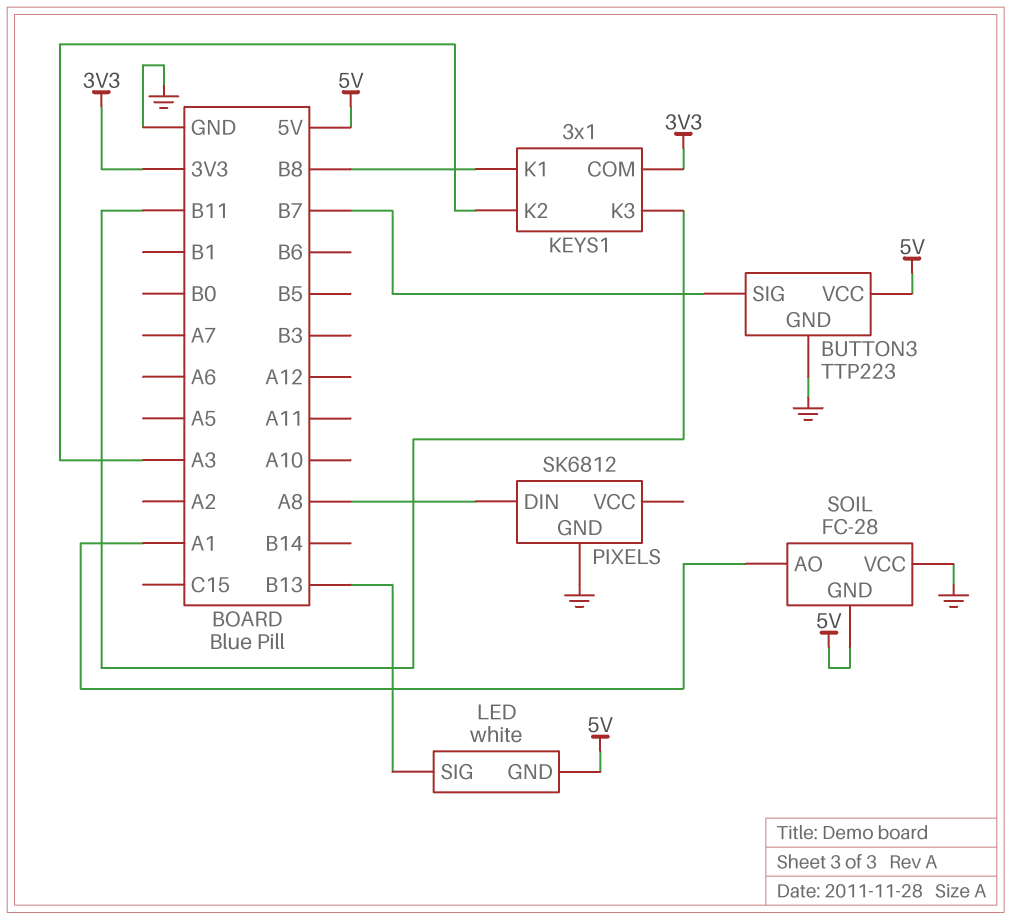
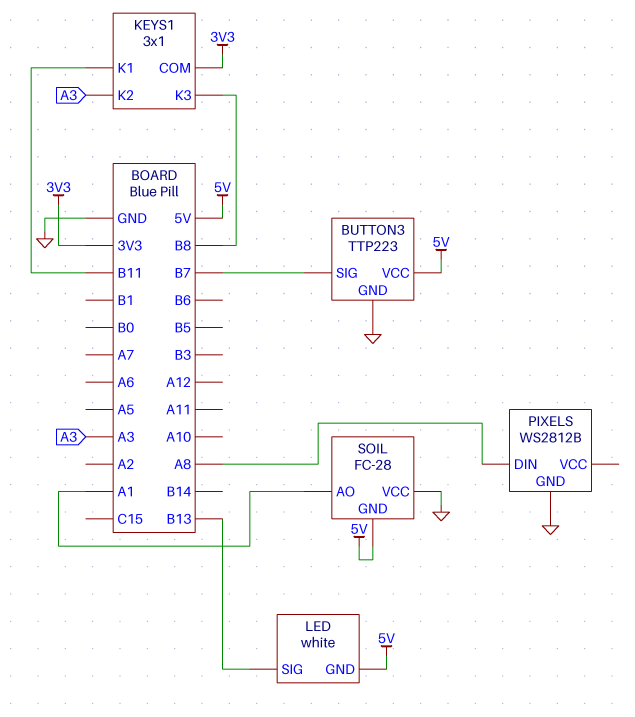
KEYS1 pin K1: B8 -> B11
KEYS1 pin K3: B11 -> B8
PIXELS: SK6812 -> WS2812B

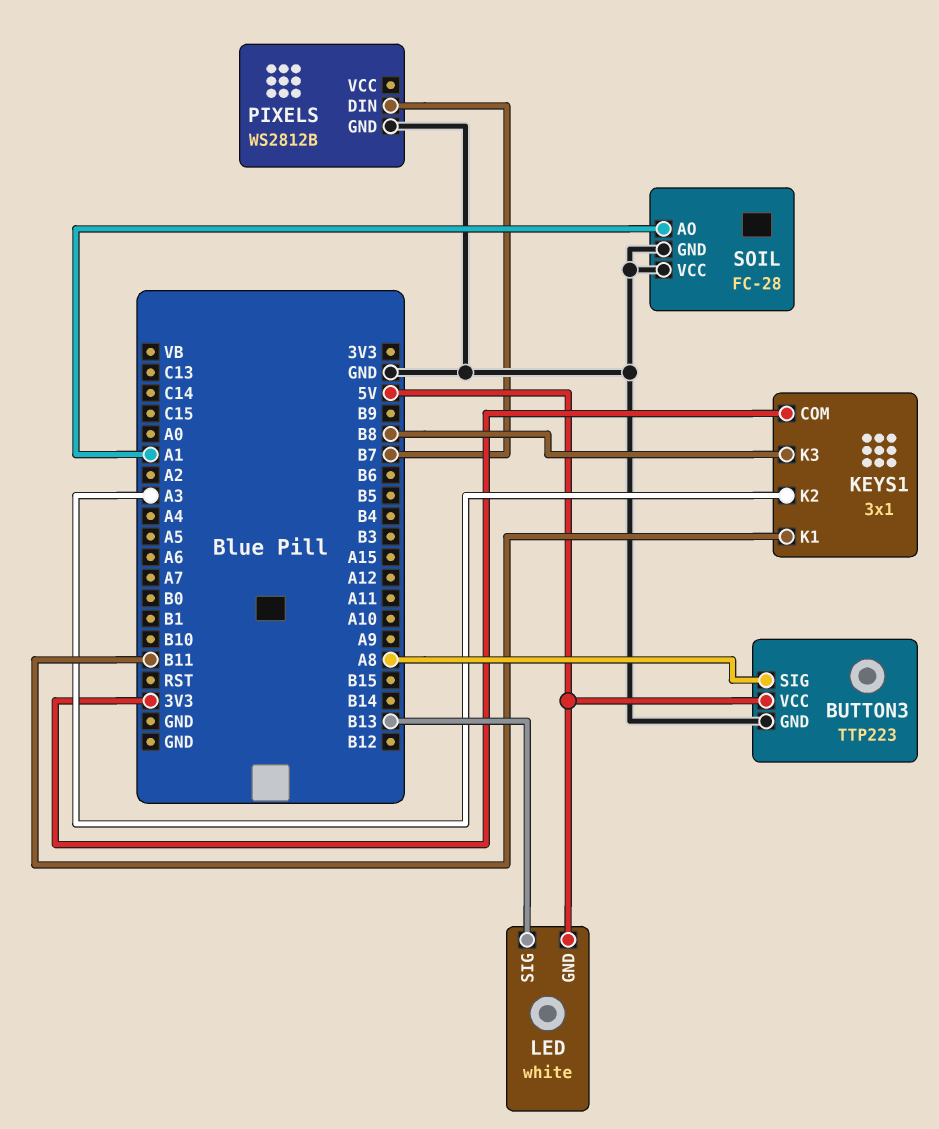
BUTTON3 pin SIG: B7 -> A8
PIXELS pin DIN: A8 -> B7
SOIL pin GND: 5V -> GND

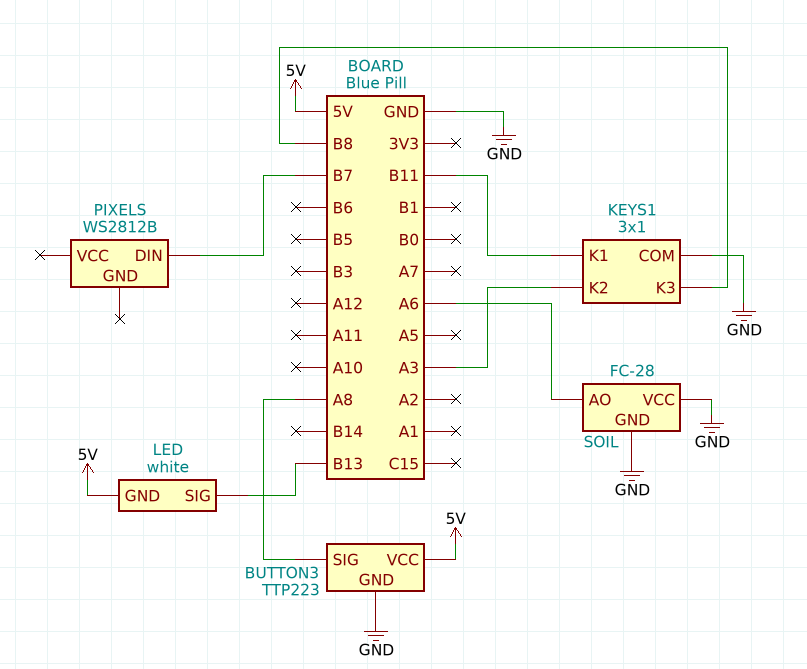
KEYS1 pin COM: 3V3 -> GND
PIXELS pin GND: GND -> none
SOIL pin AO: A1 -> A6

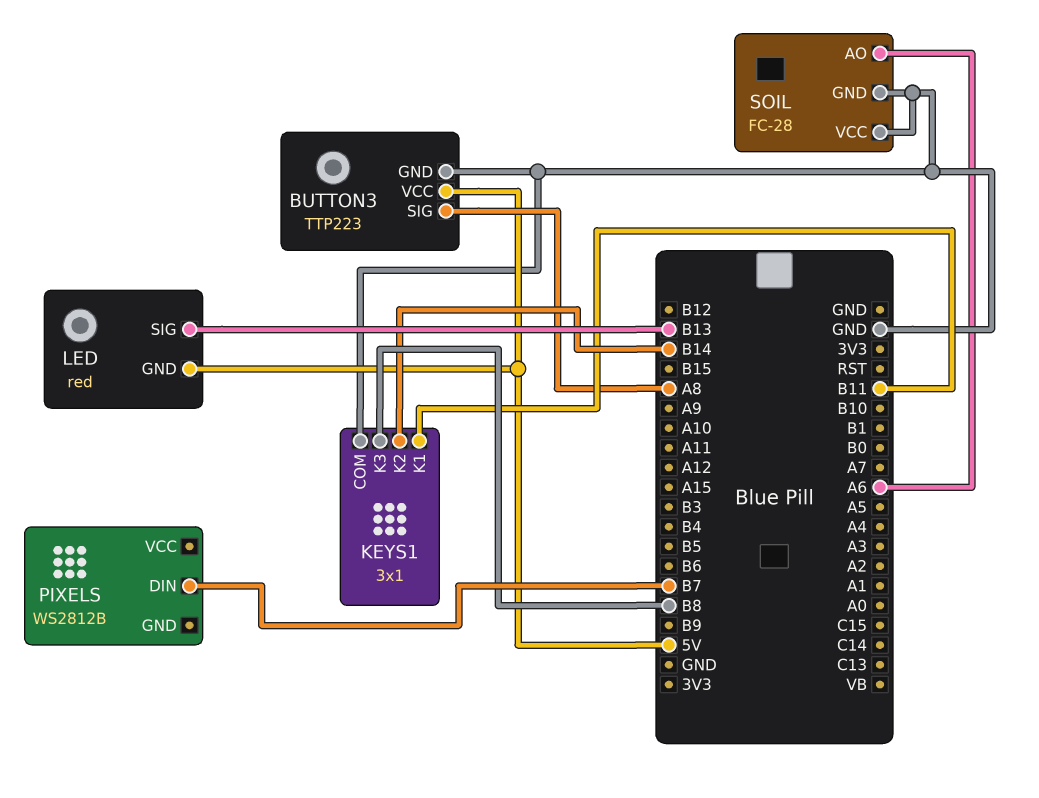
KEYS1 pin K2: A3 -> B14
LED: white -> red

